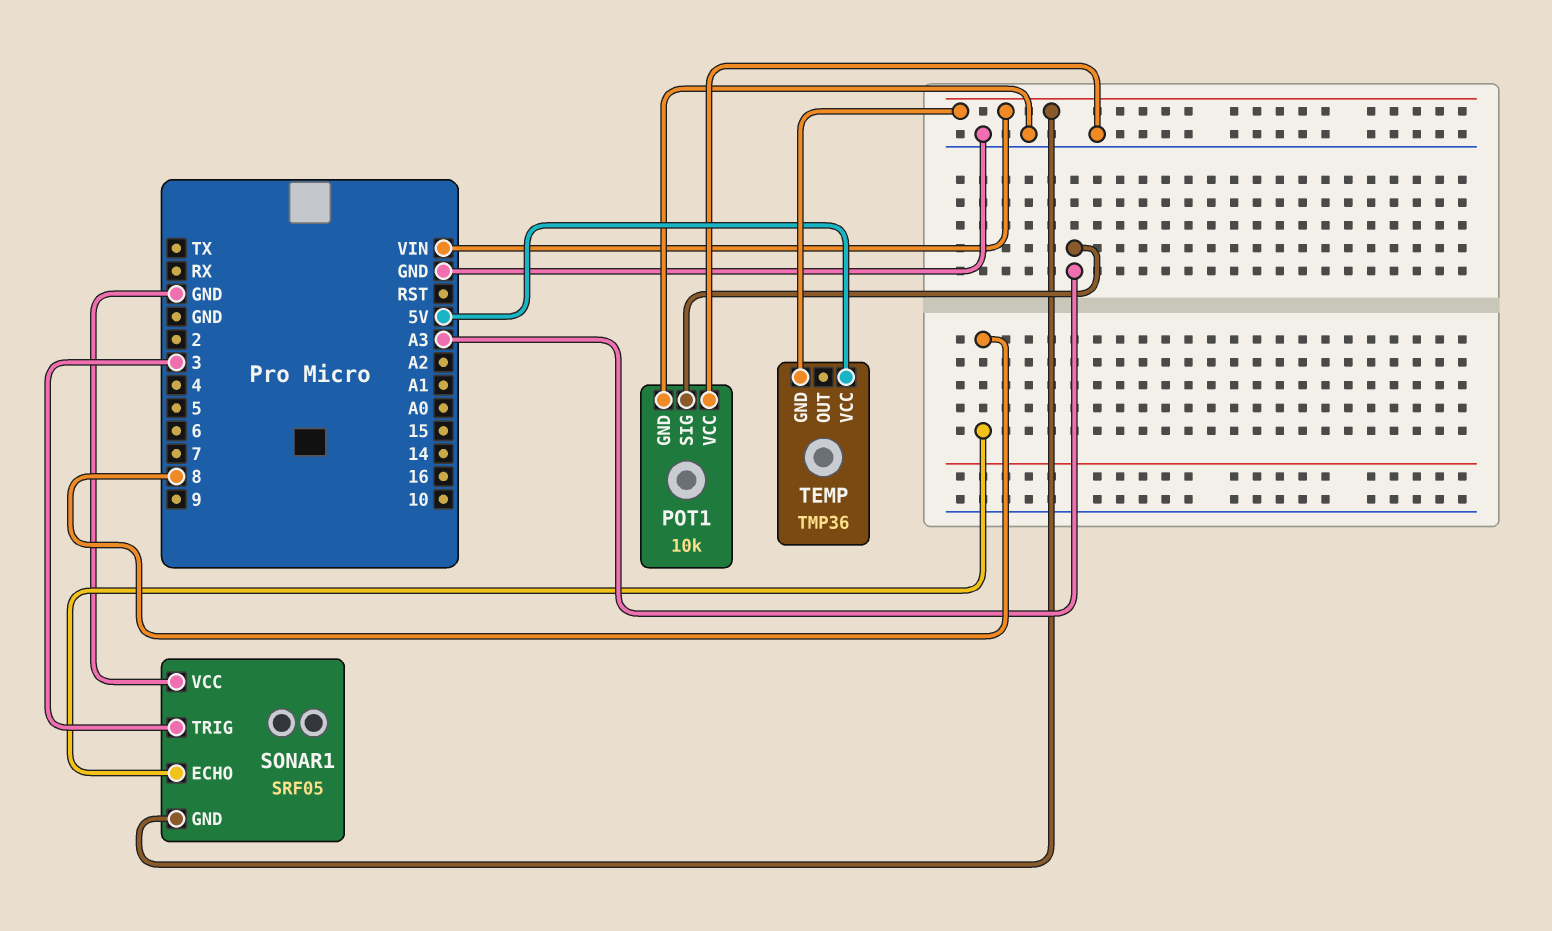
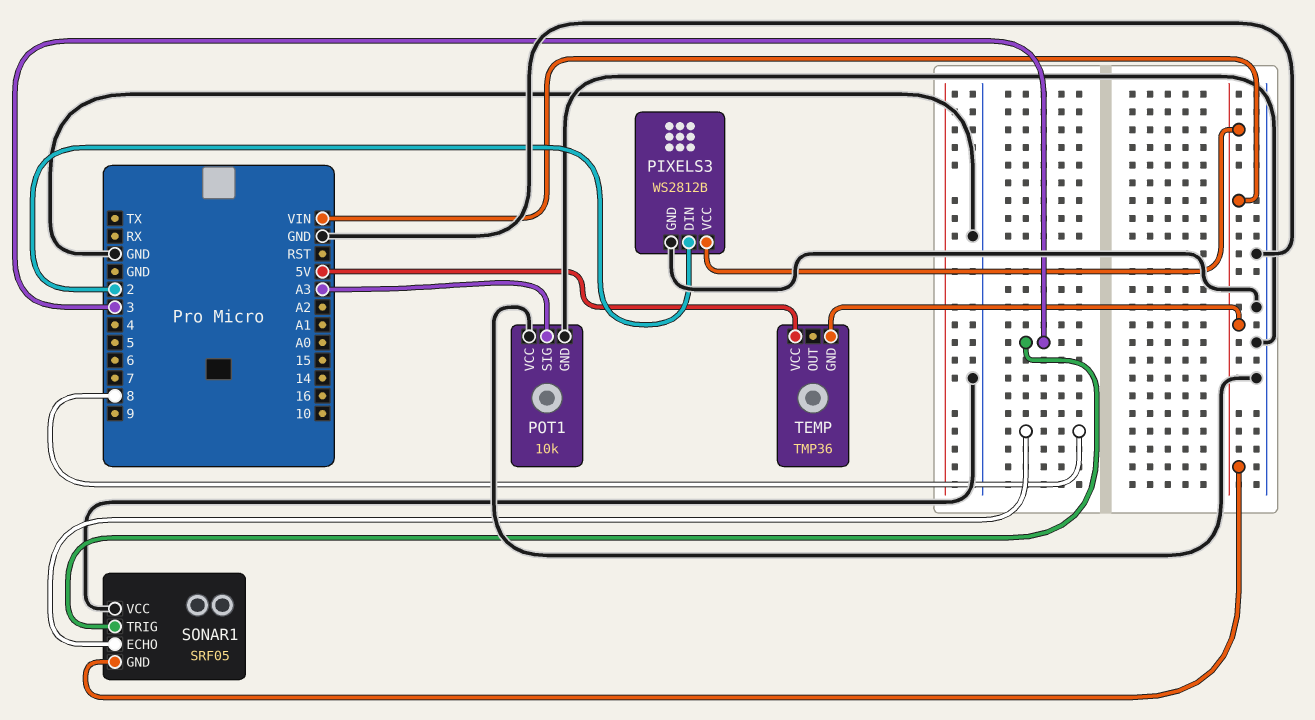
PIXELS3: none -> WS2812B
PIXELS3 pin DIN: none -> 2
PIXELS3 pin GND: none -> GND
PIXELS3 pin VCC: none -> VIN

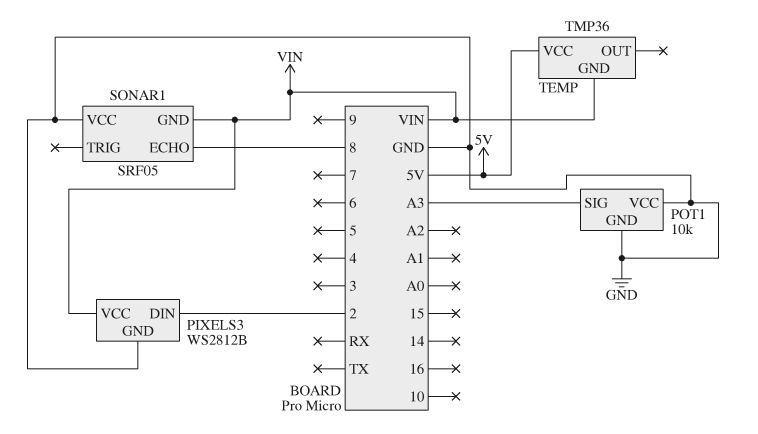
SONAR1 pin TRIG: 3 -> none

